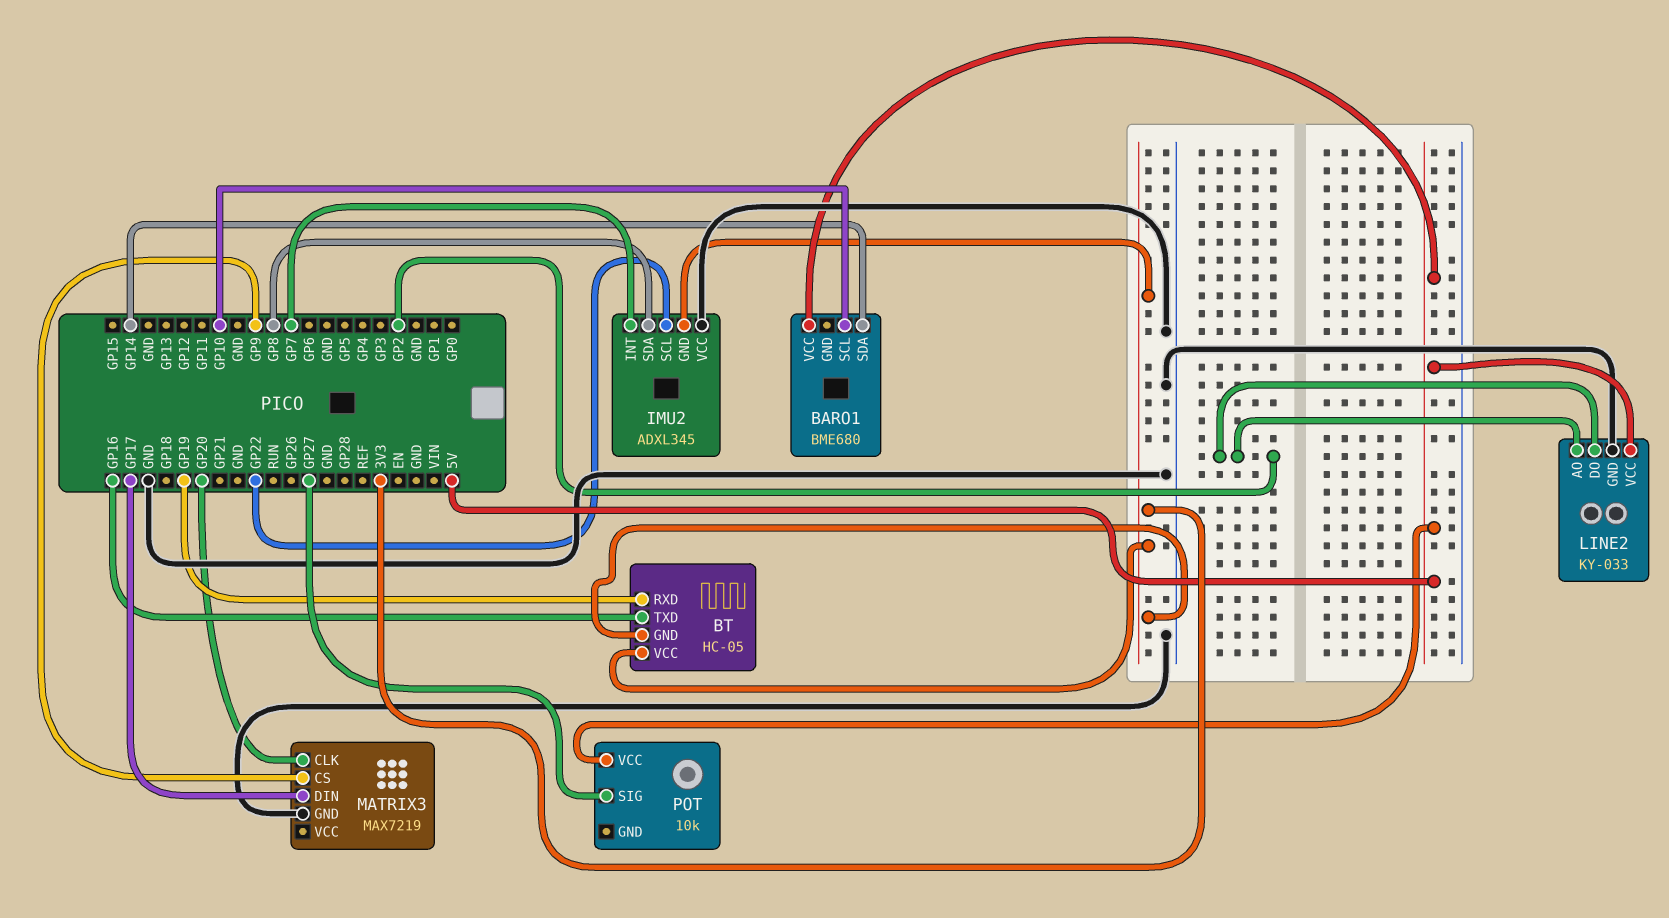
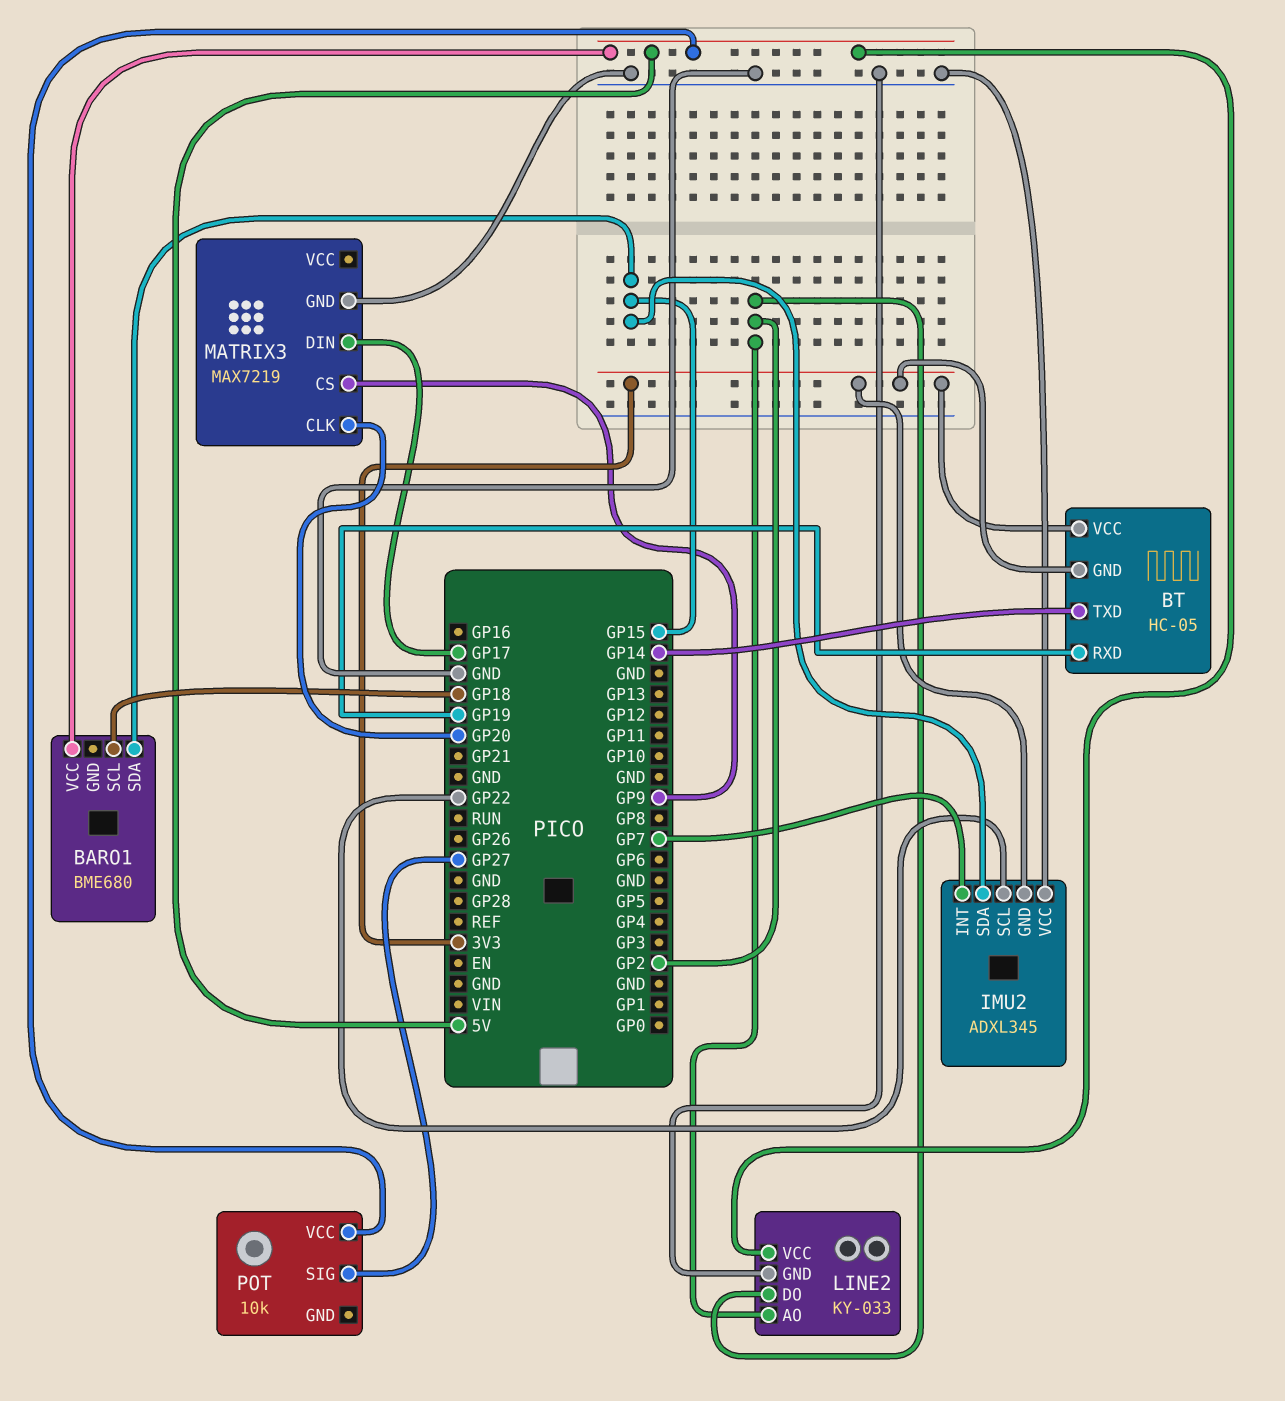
BARO1 pin SCL: GP10 -> GP18
BARO1 pin SDA: GP14 -> GP15
BT pin TXD: GP16 -> GP14
IMU2 pin SDA: GP8 -> GP15

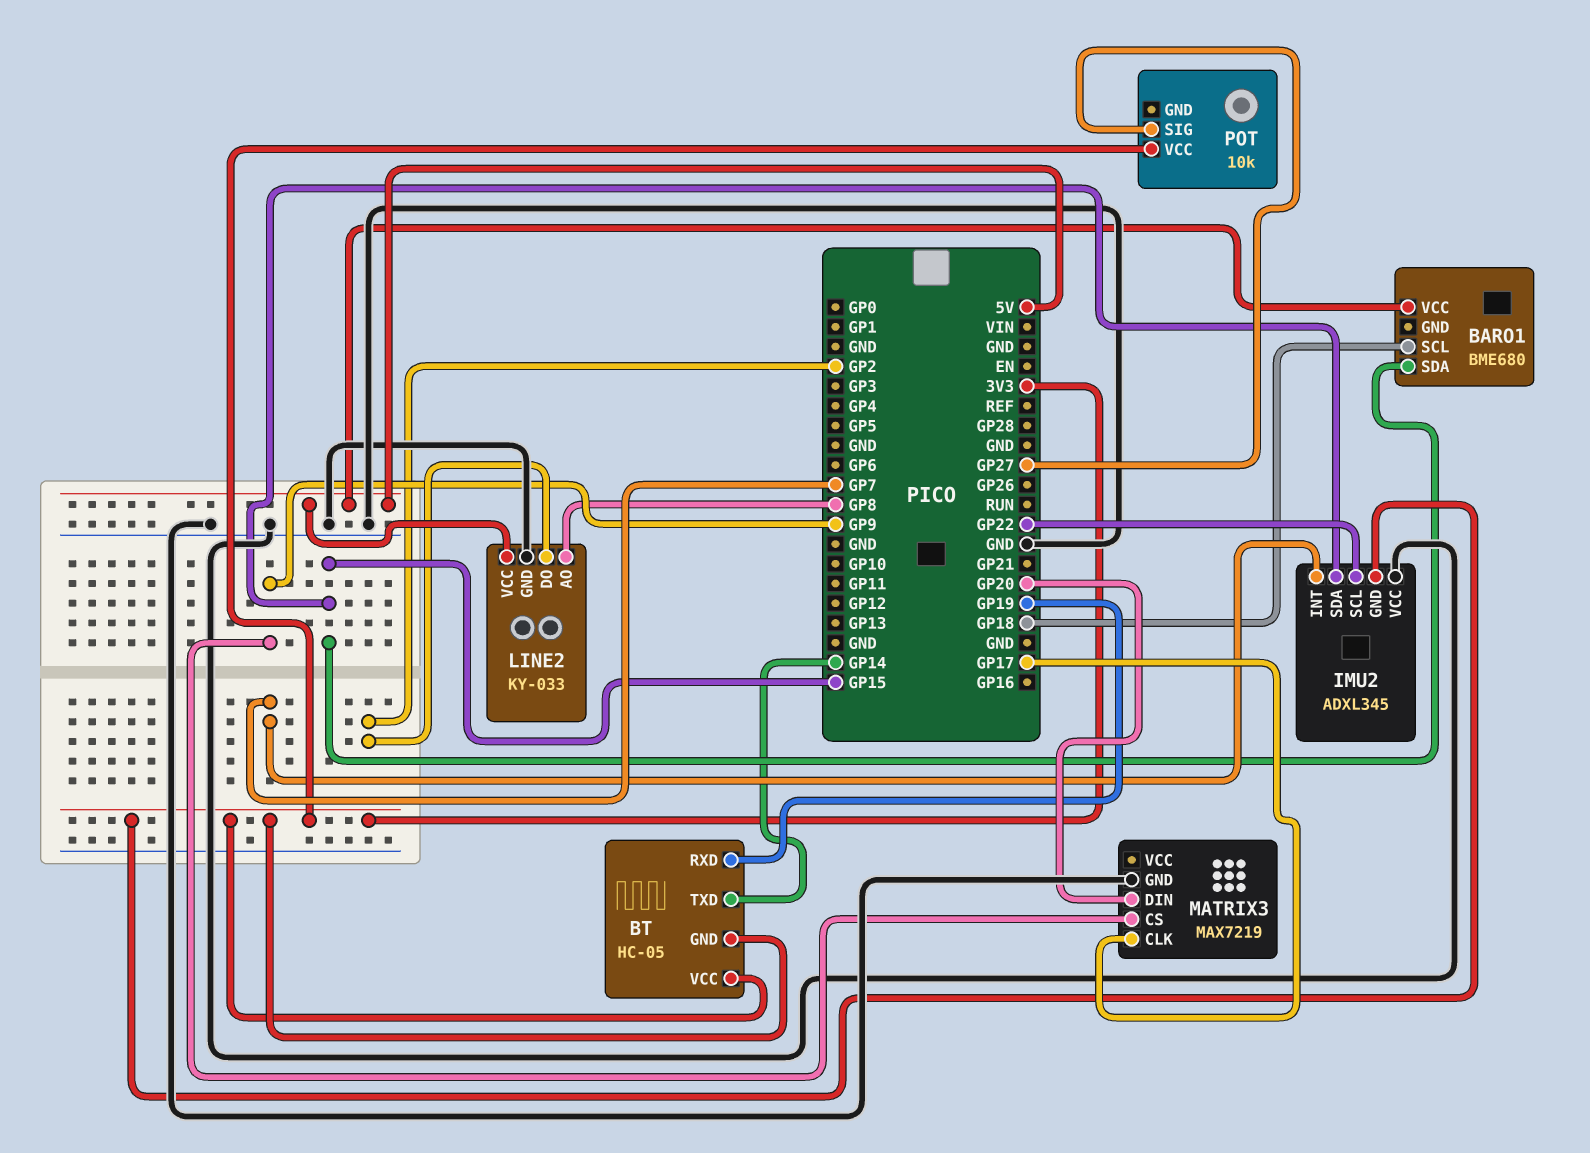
LINE2 pin AO: GP2 -> GP8
MATRIX3 pin CLK: GP20 -> GP17
MATRIX3 pin DIN: GP17 -> GP20
POT pin VCC: 5V -> 3V3

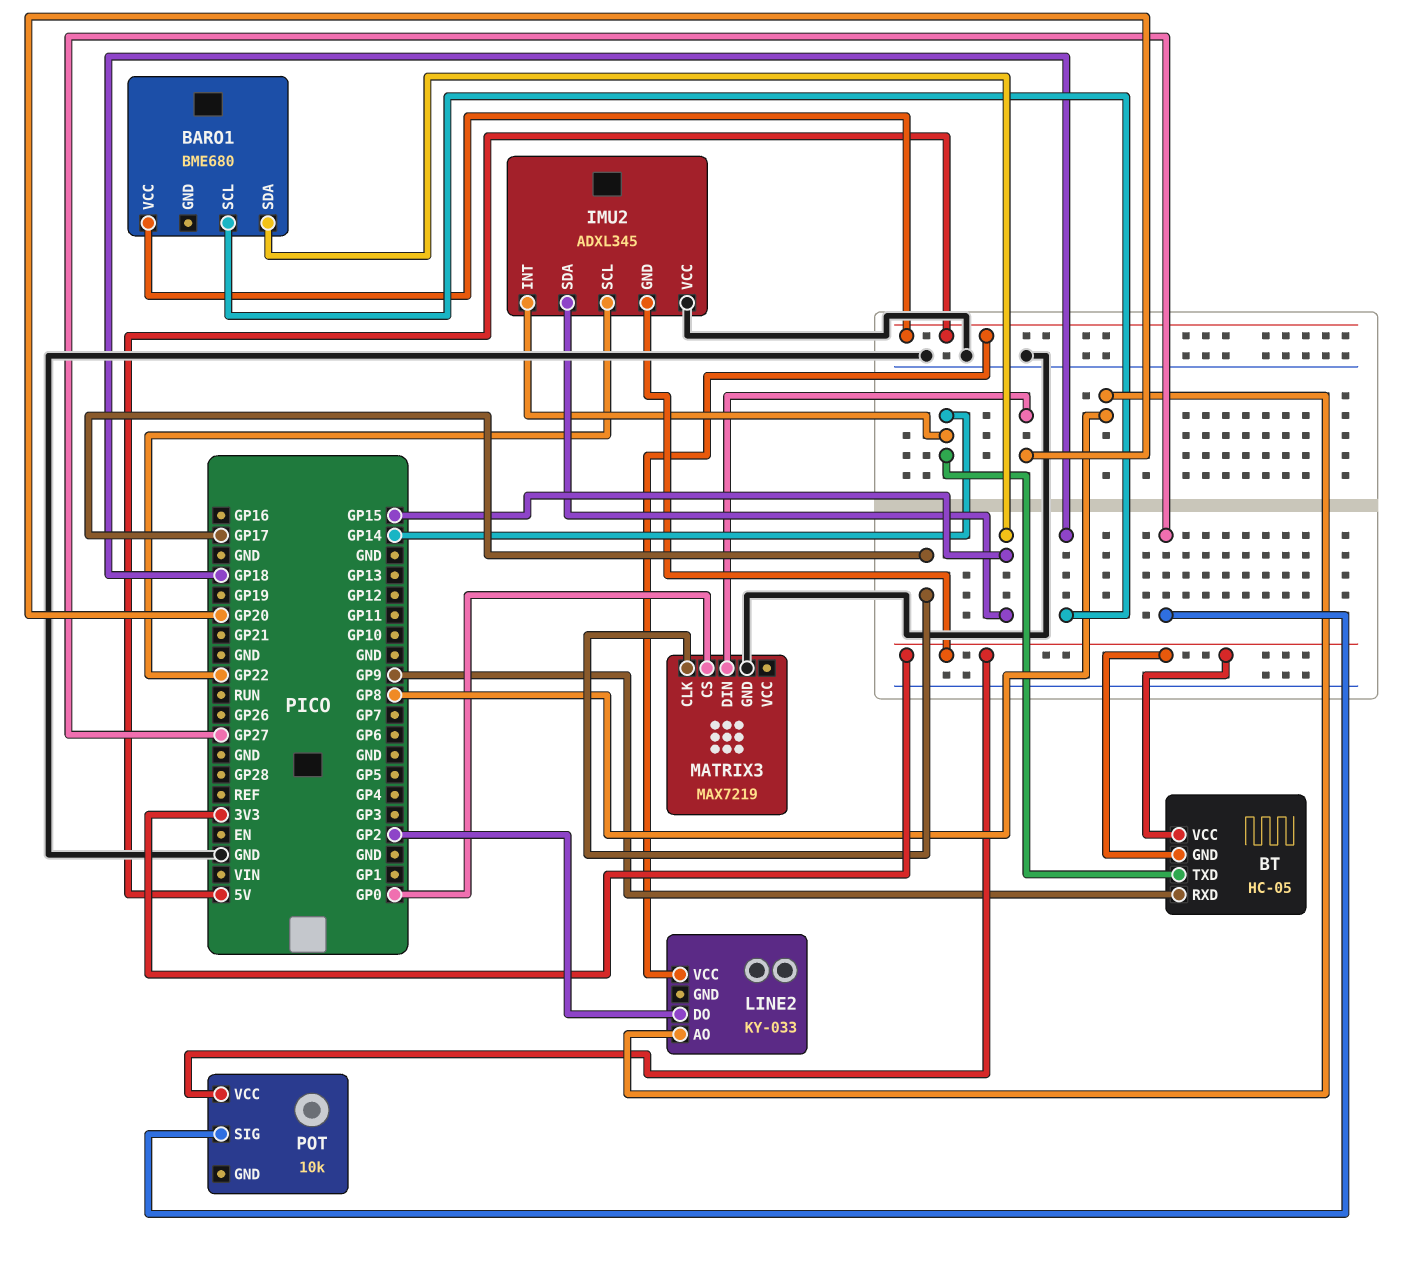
BT pin RXD: GP19 -> GP9
IMU2 pin INT: GP7 -> GP14
LINE2 pin GND: GND -> none
MATRIX3 pin CS: GP9 -> GP0

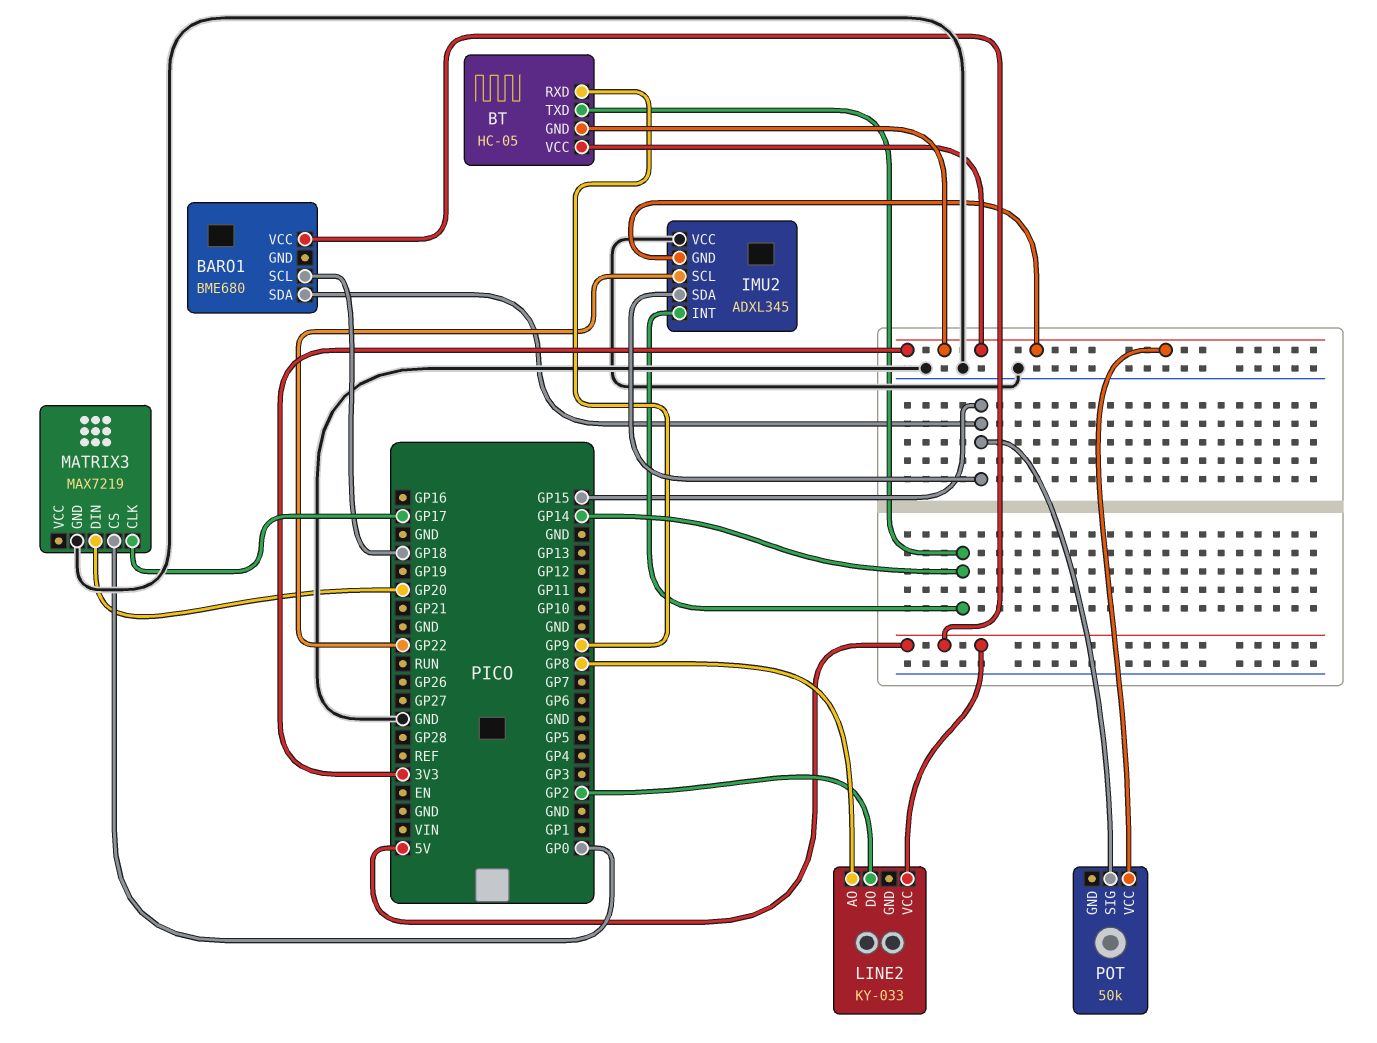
POT: 10k -> 50k
POT pin SIG: GP27 -> GP15

